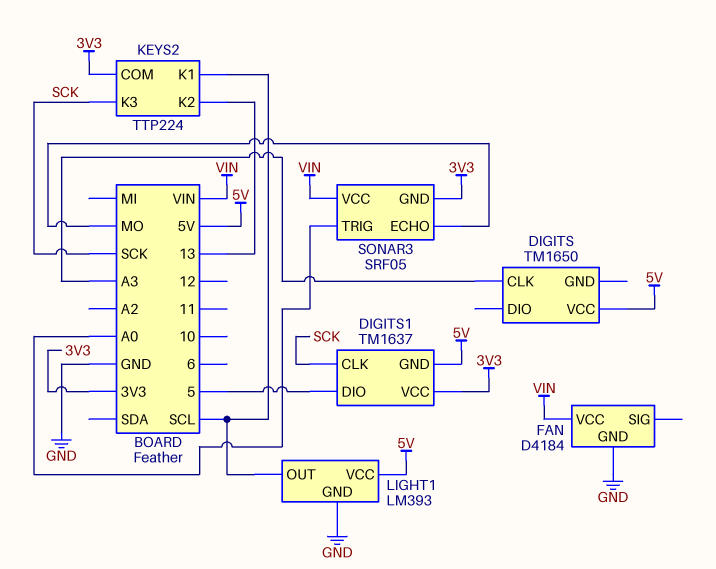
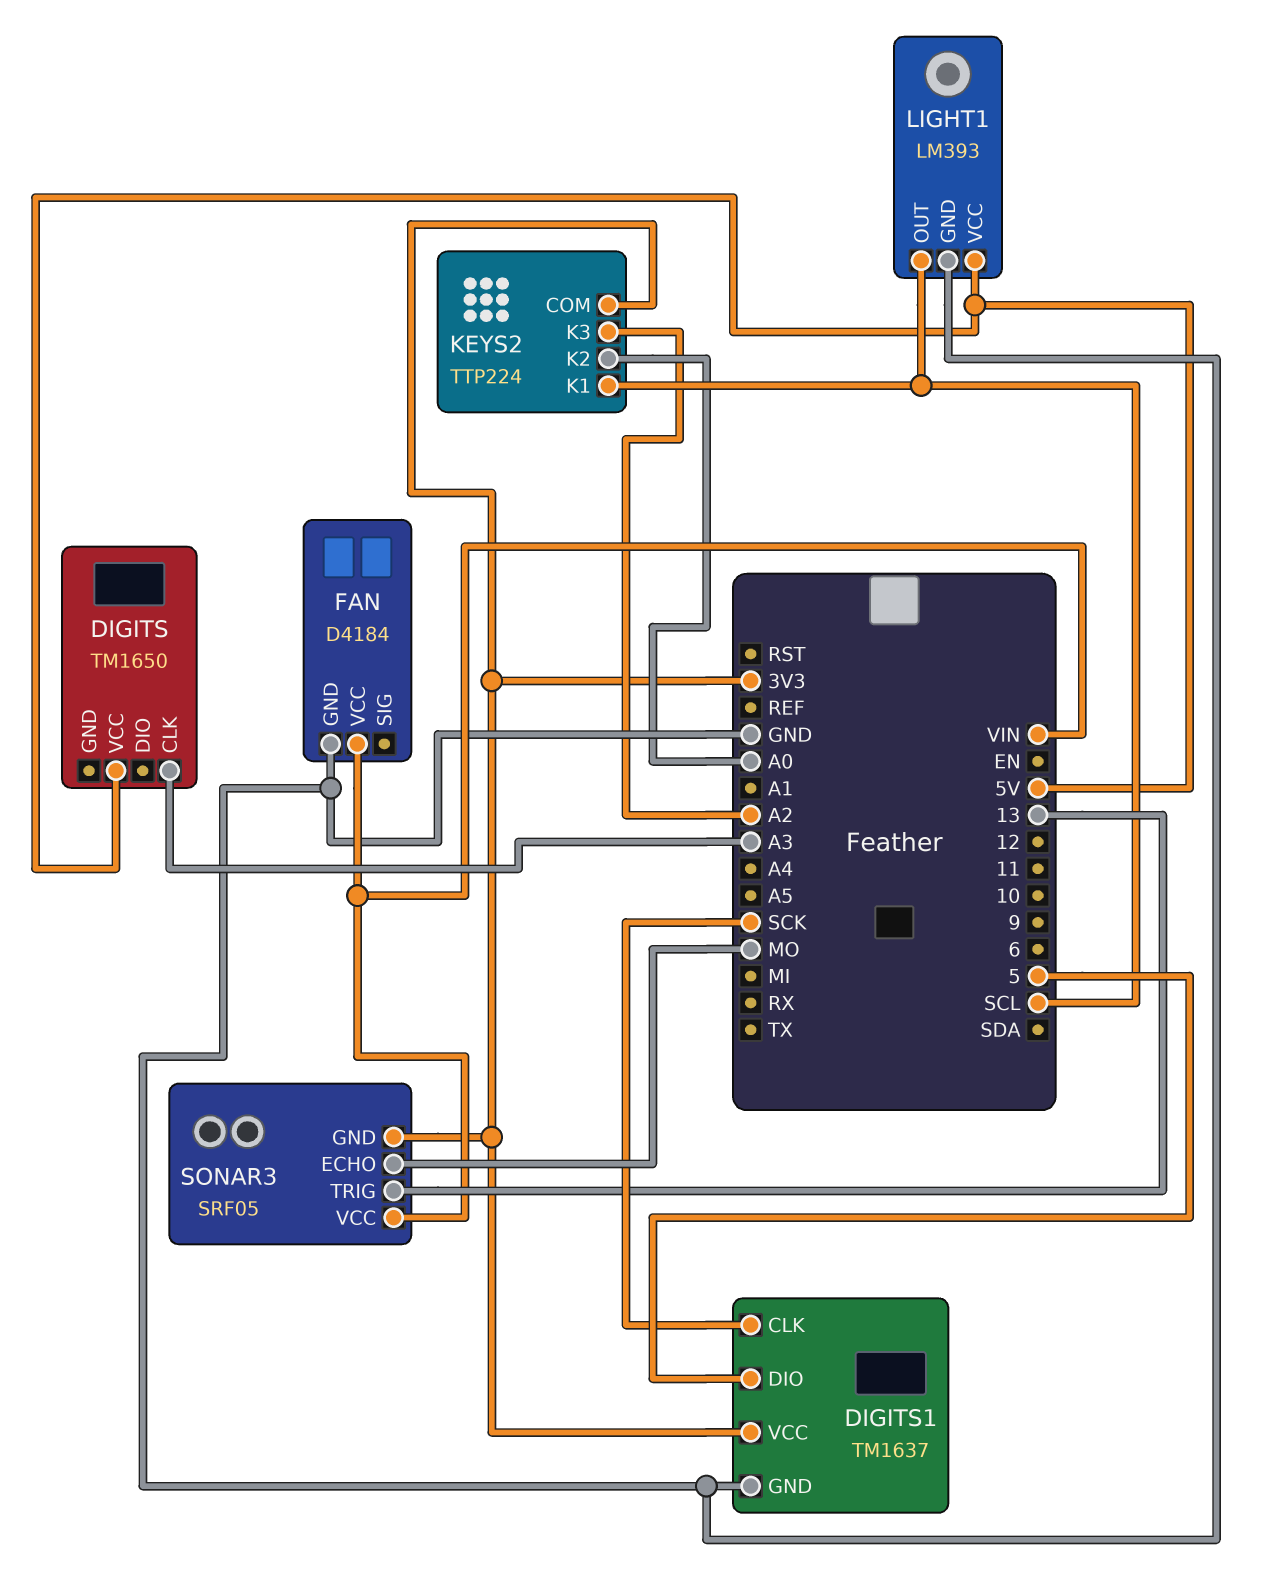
DIGITS1 pin GND: 5V -> GND
KEYS2 pin K2: 13 -> A0
KEYS2 pin K3: SCK -> A2
SONAR3 pin TRIG: A0 -> 13

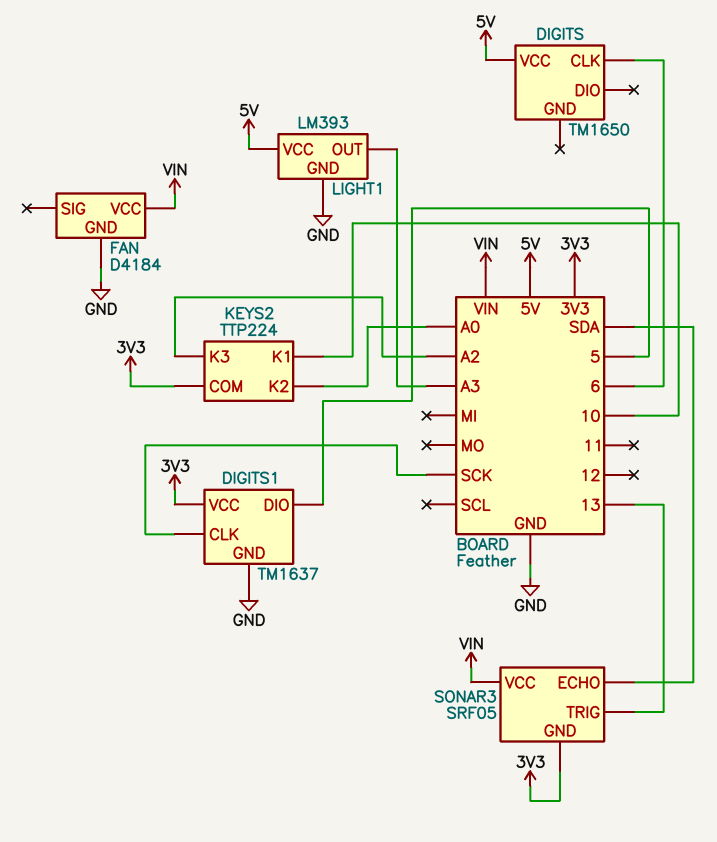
DIGITS pin CLK: A3 -> 6
KEYS2 pin K1: SCL -> 10
LIGHT1 pin OUT: SCL -> A3
SONAR3 pin ECHO: MO -> SDA

